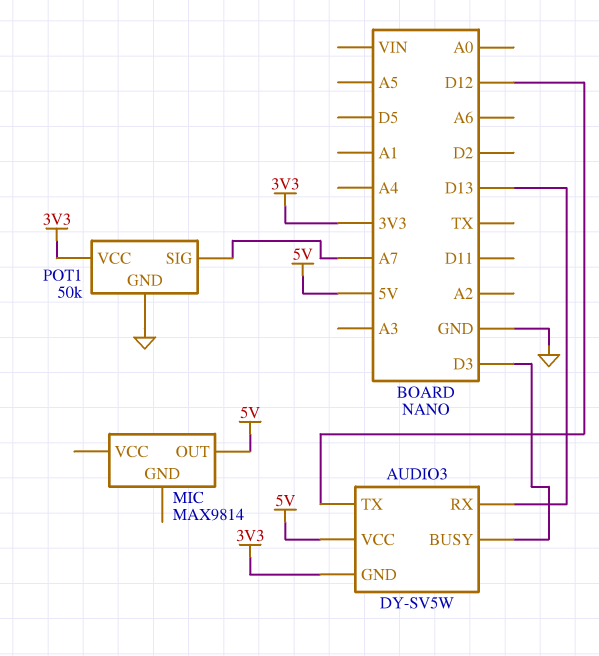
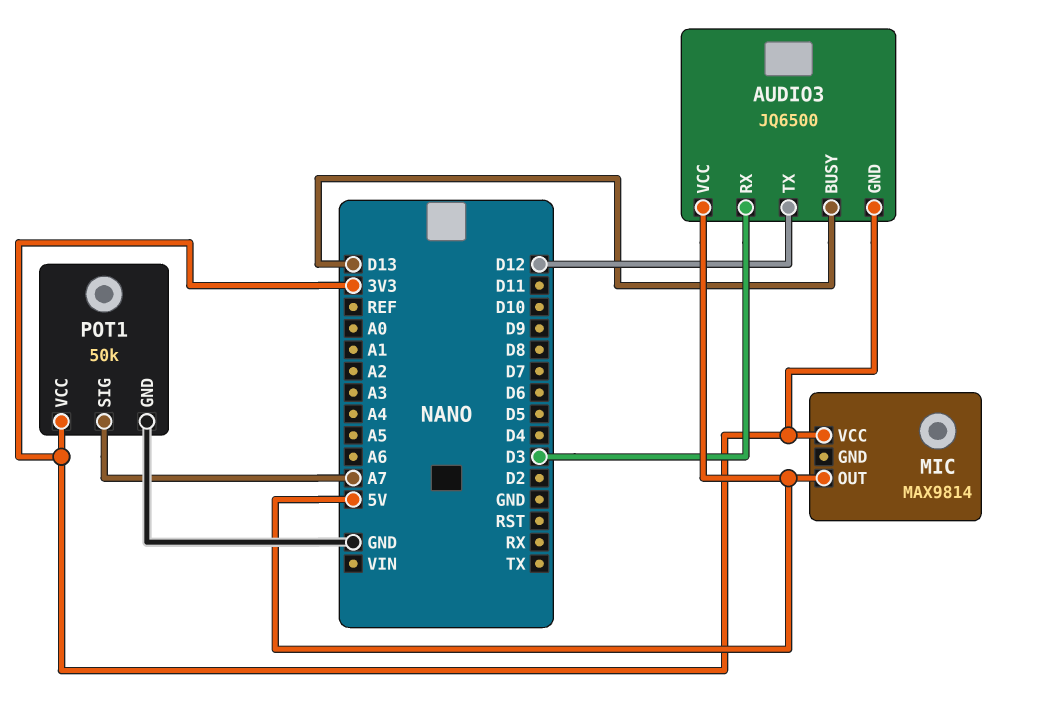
AUDIO3: DY-SV5W -> JQ6500
AUDIO3 pin BUSY: D3 -> D13
AUDIO3 pin RX: D13 -> D3
MIC pin VCC: none -> 3V3

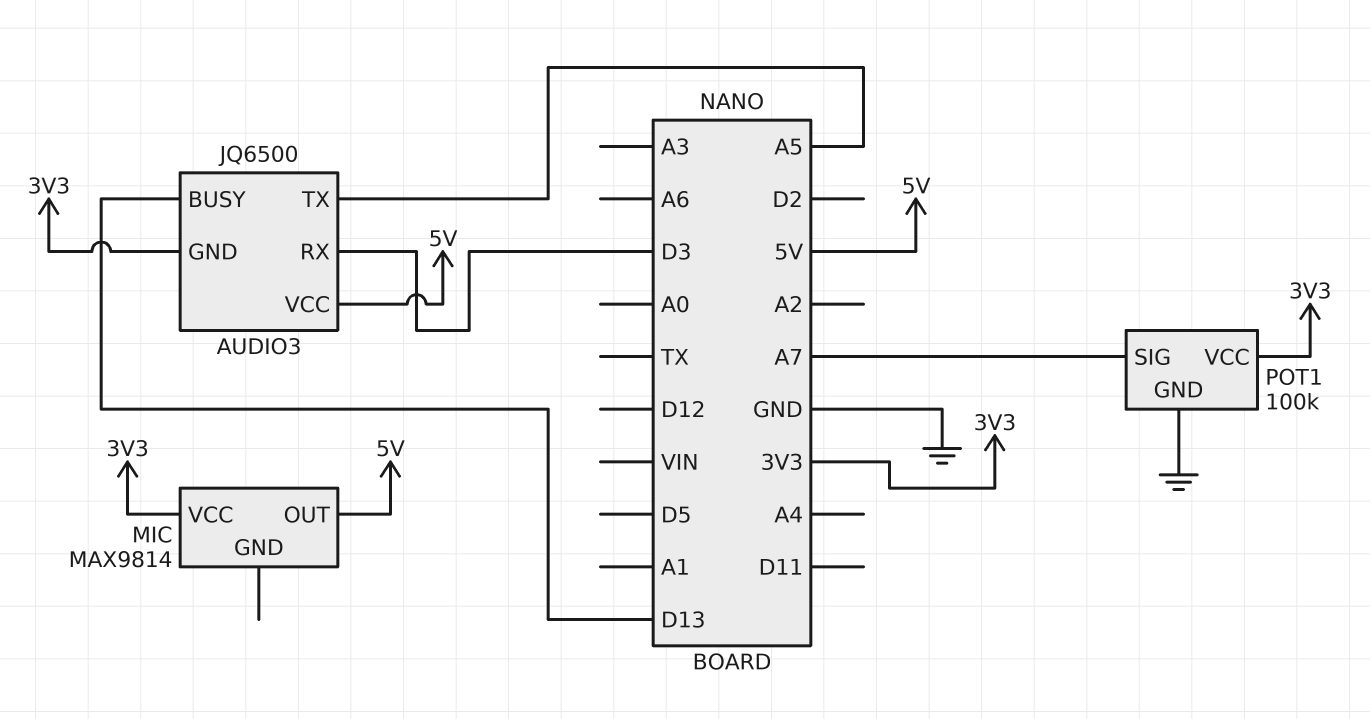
AUDIO3 pin TX: D12 -> A5
POT1: 50k -> 100k

